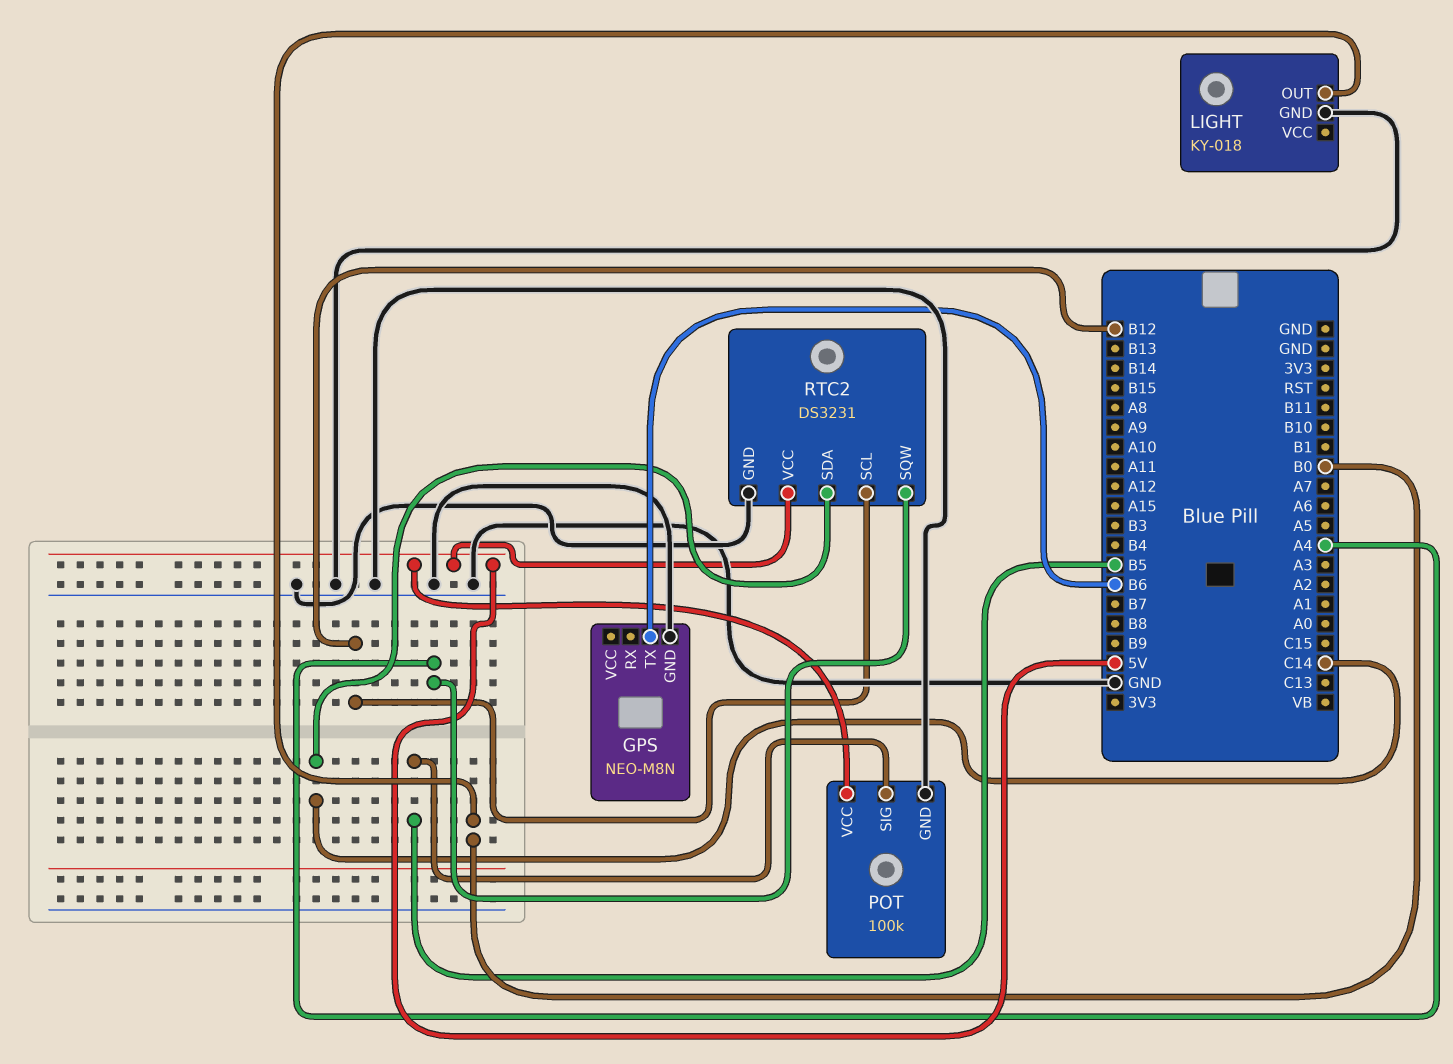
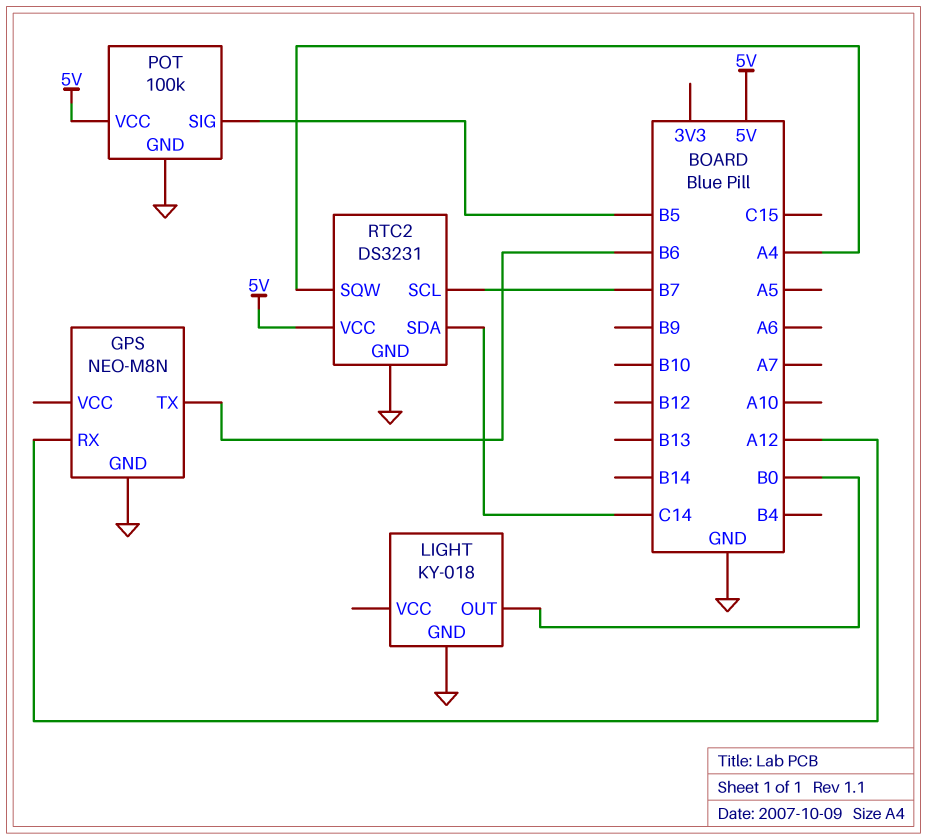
GPS pin RX: none -> A12
RTC2 pin SCL: B12 -> B7

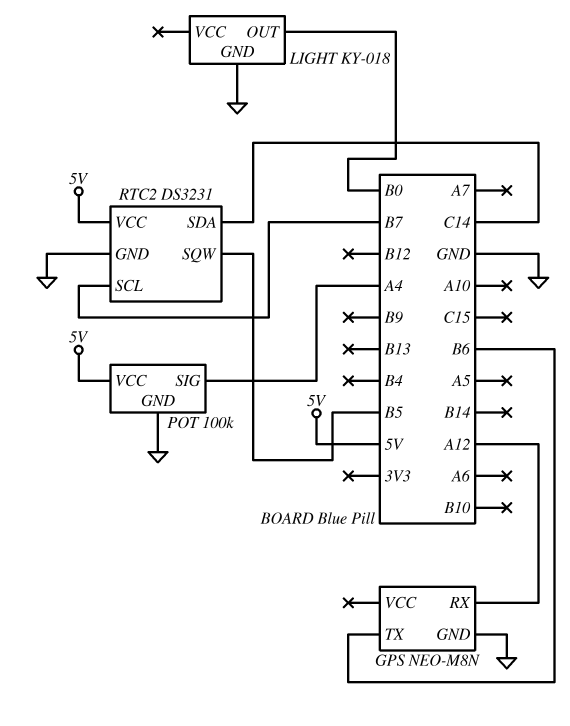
POT pin SIG: B5 -> A4
RTC2 pin SQW: A4 -> B5

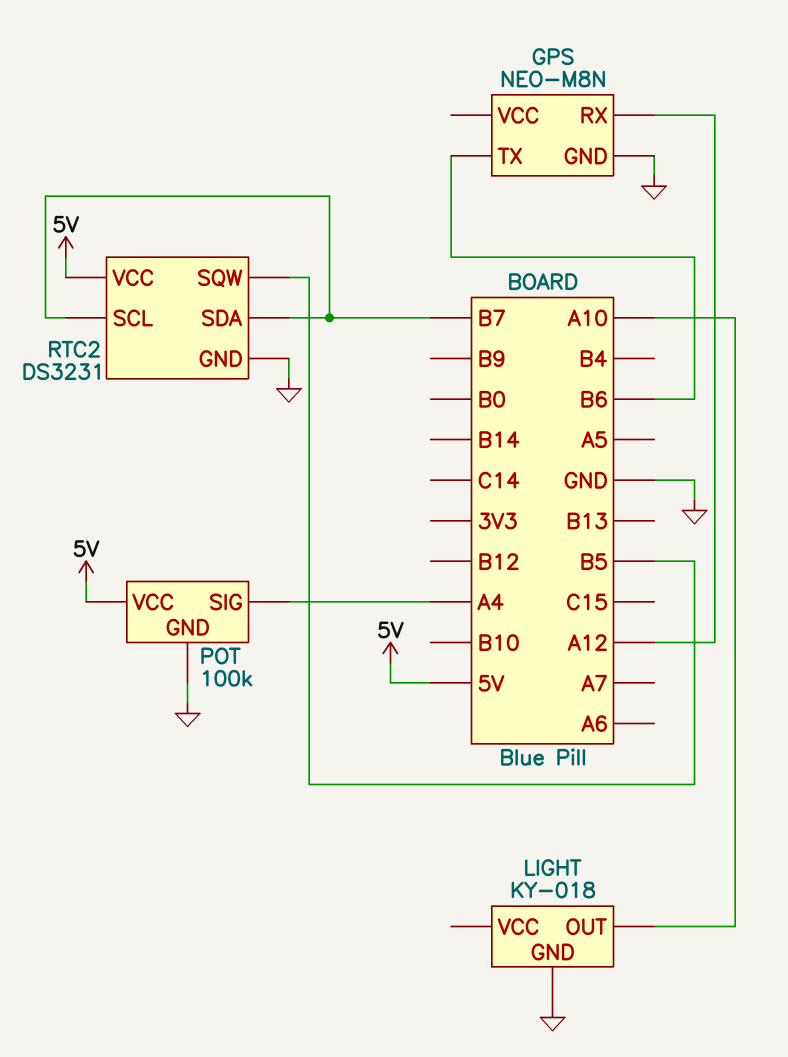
LIGHT pin OUT: B0 -> A10
RTC2 pin SDA: C14 -> B7

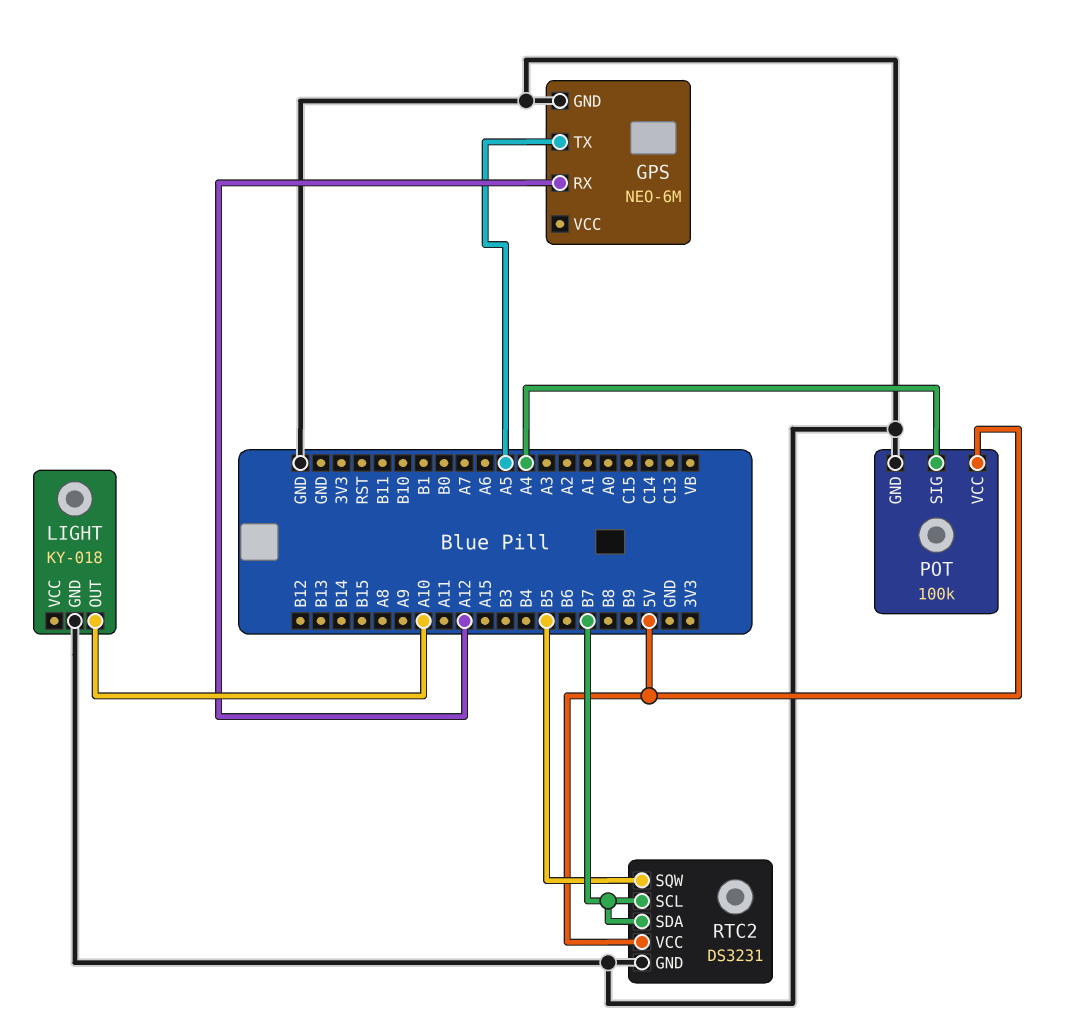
GPS: NEO-M8N -> NEO-6M
GPS pin TX: B6 -> A5

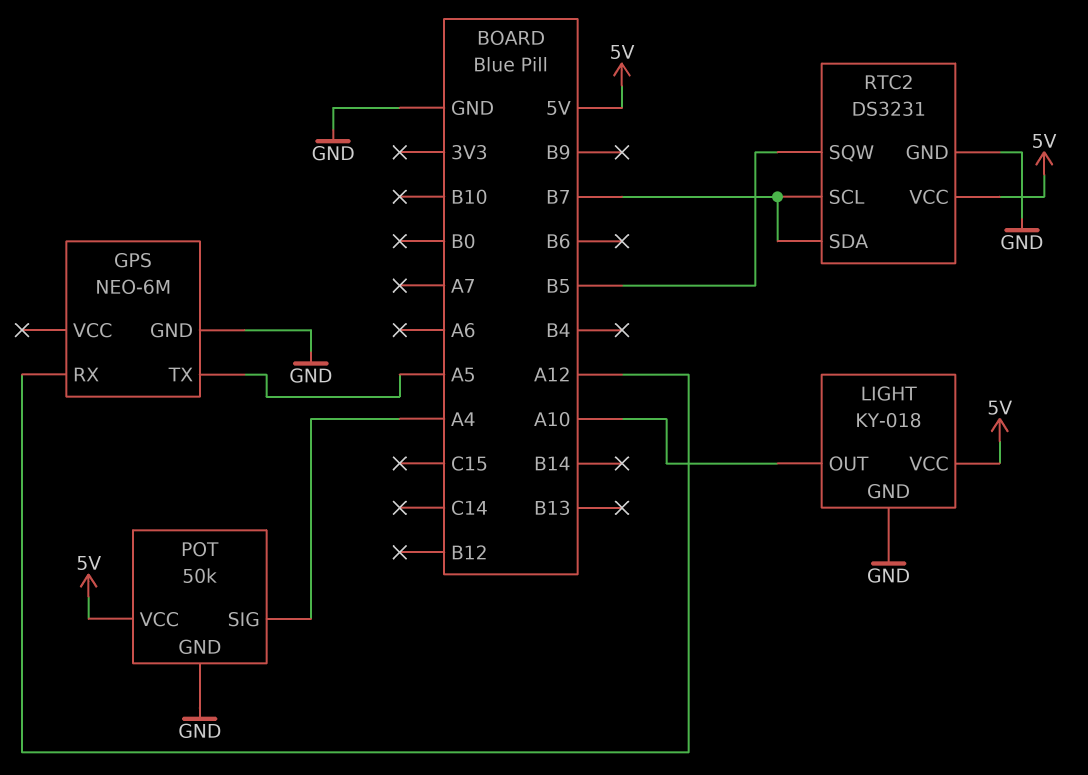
LIGHT pin VCC: none -> 5V
POT: 100k -> 50k

